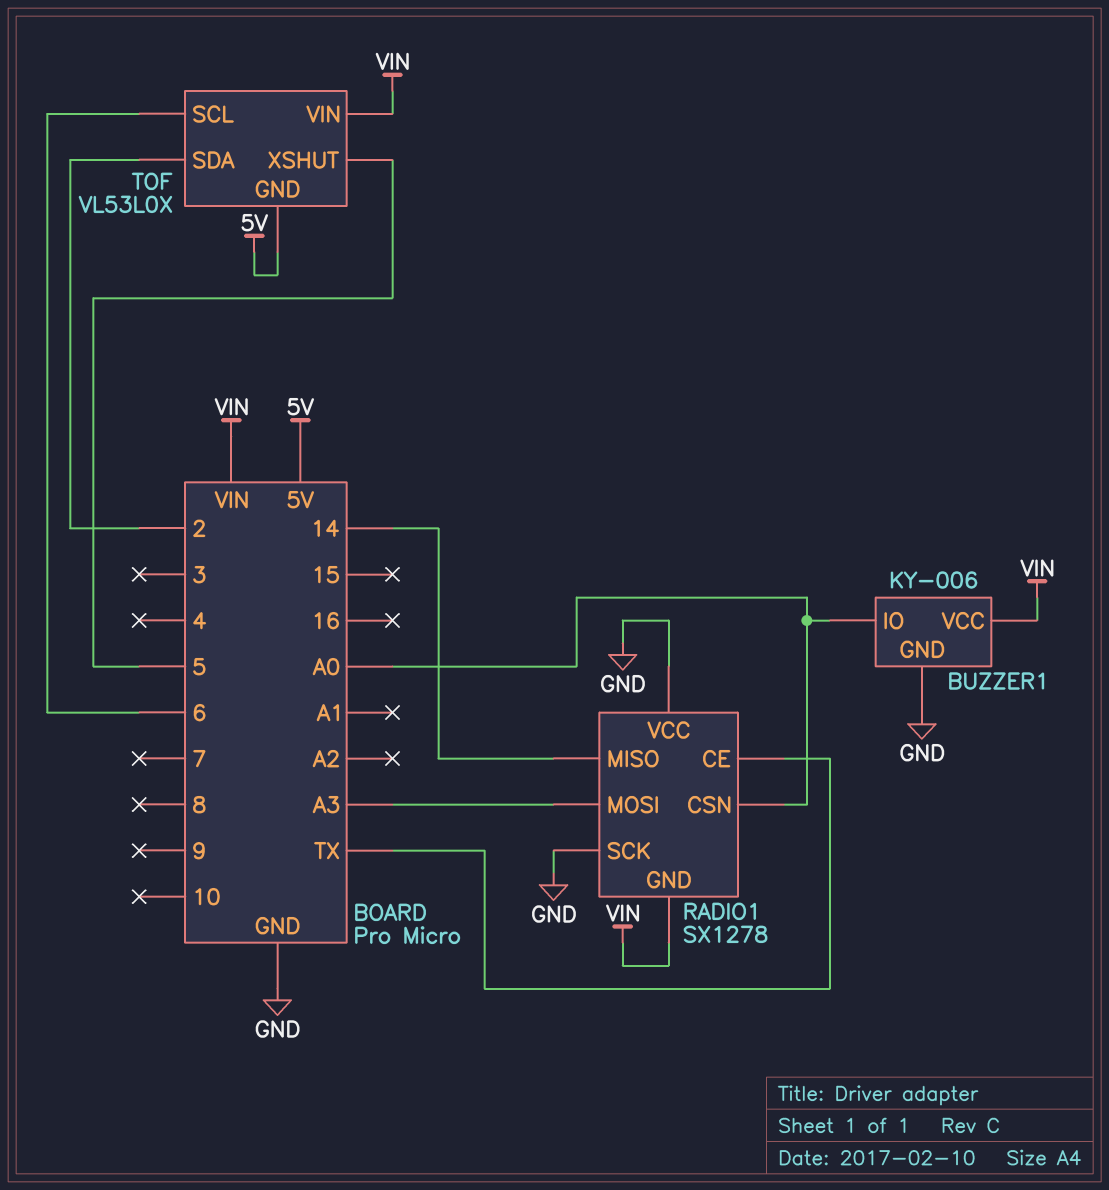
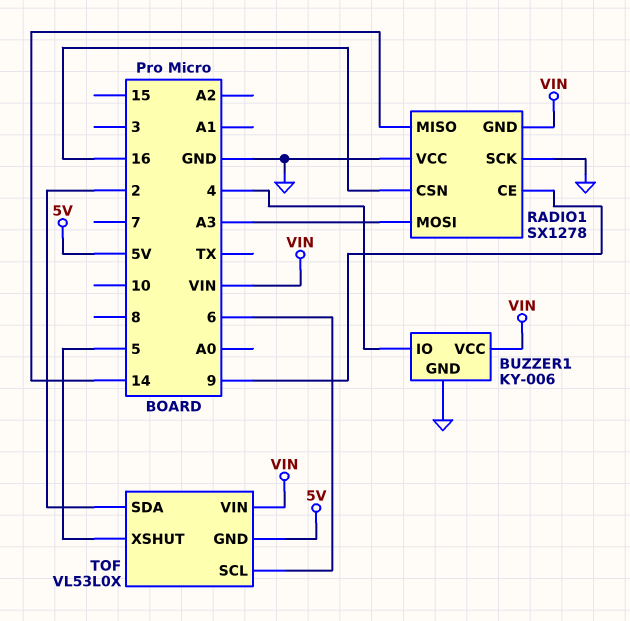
BUZZER1 pin IO: A0 -> 4
RADIO1 pin CE: TX -> 9
RADIO1 pin CSN: A0 -> 16

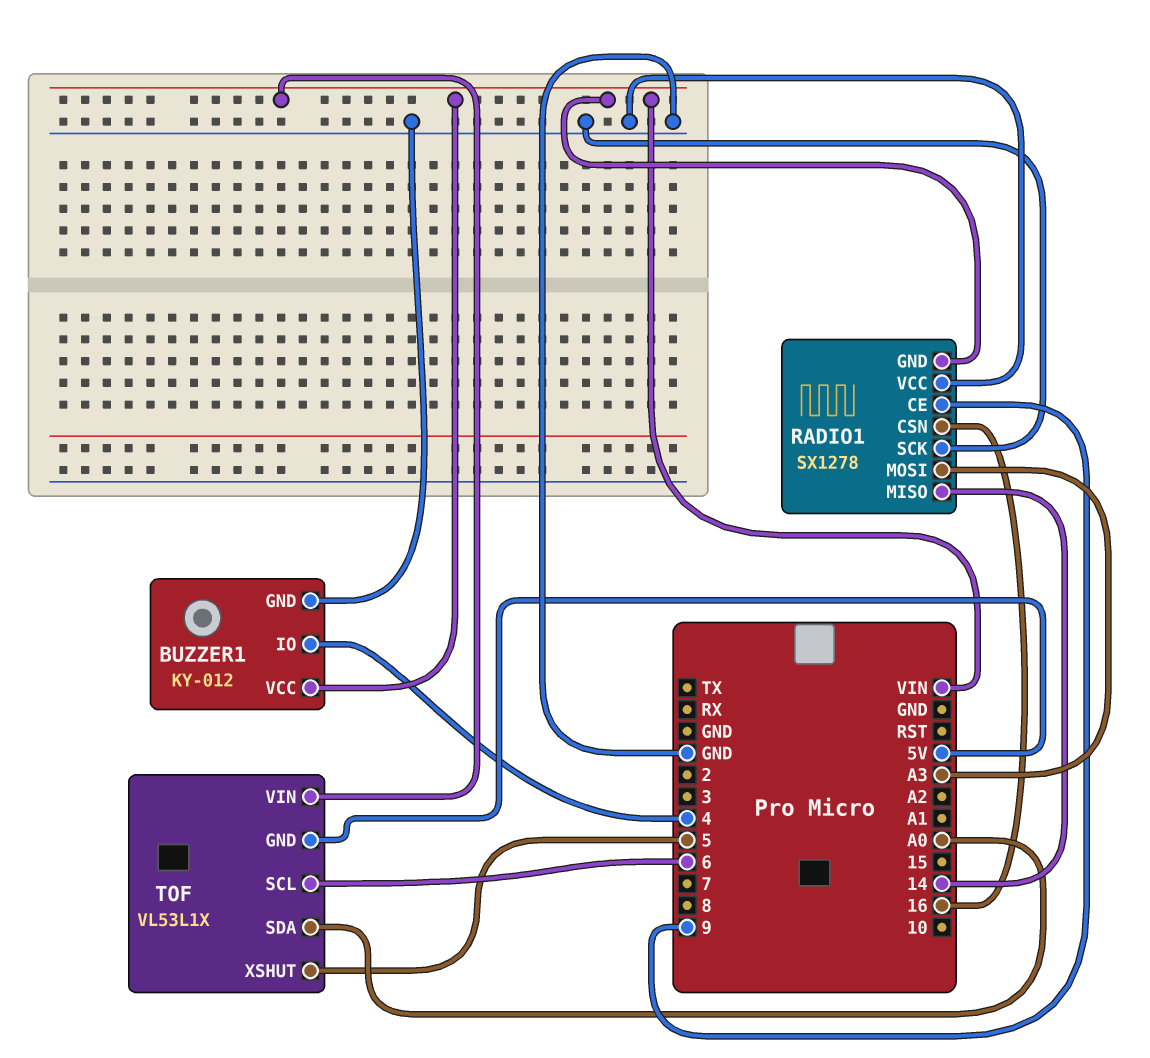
BUZZER1: KY-006 -> KY-012
TOF: VL53L0X -> VL53L1X
TOF pin SDA: 2 -> A0

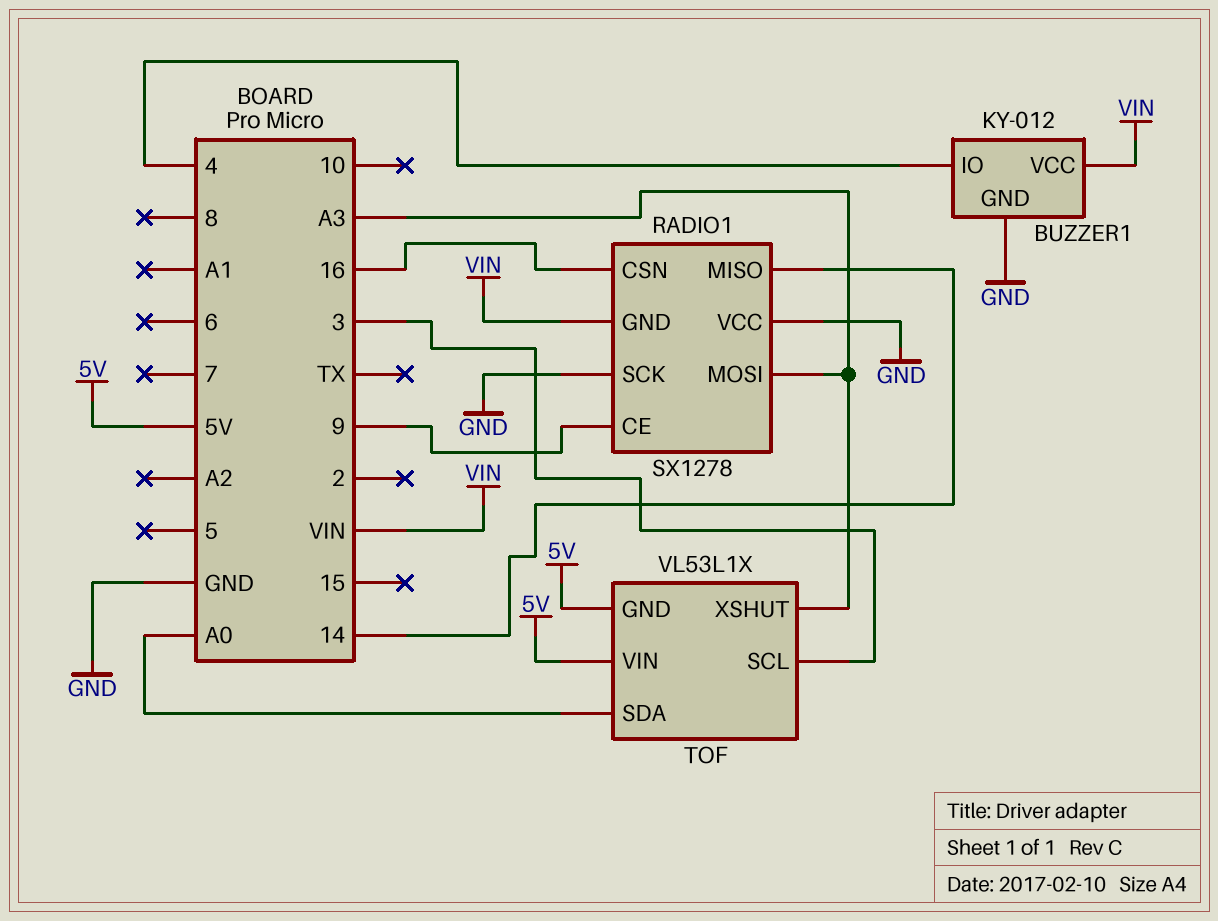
TOF pin SCL: 6 -> 3
TOF pin VIN: VIN -> 5V
TOF pin XSHUT: 5 -> A3

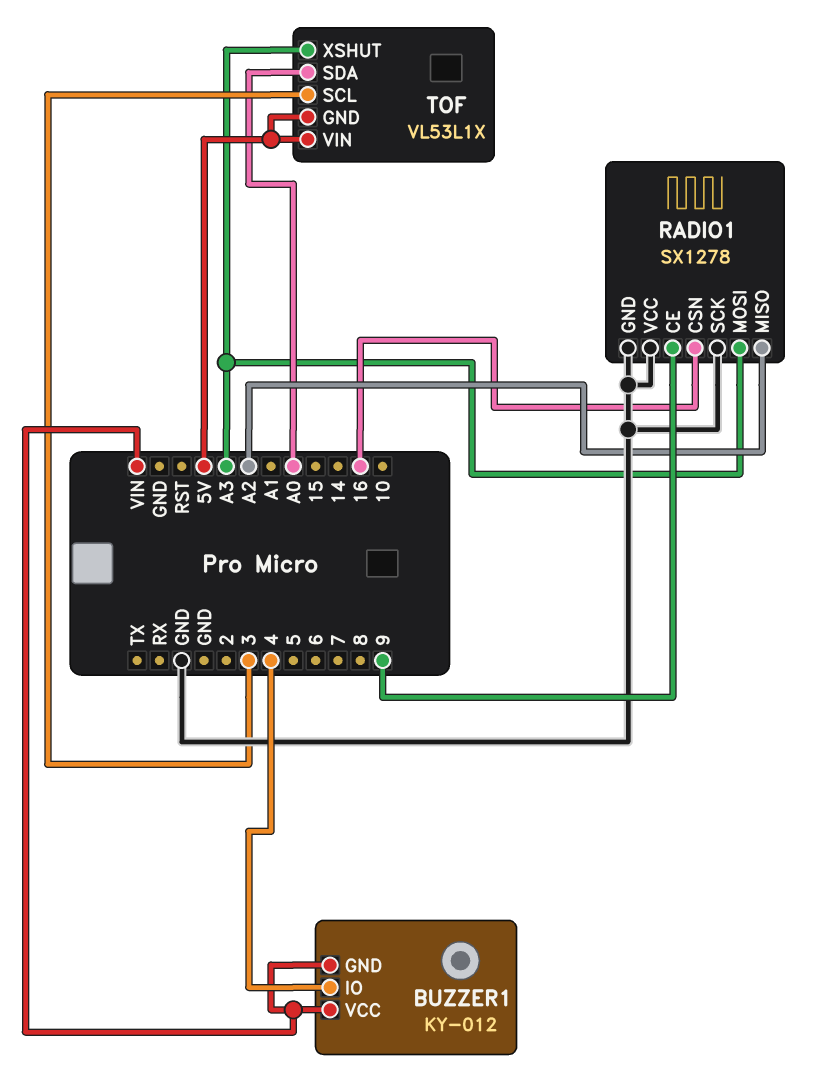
BUZZER1 pin GND: GND -> VIN
RADIO1 pin GND: VIN -> GND
RADIO1 pin MISO: 14 -> A2

